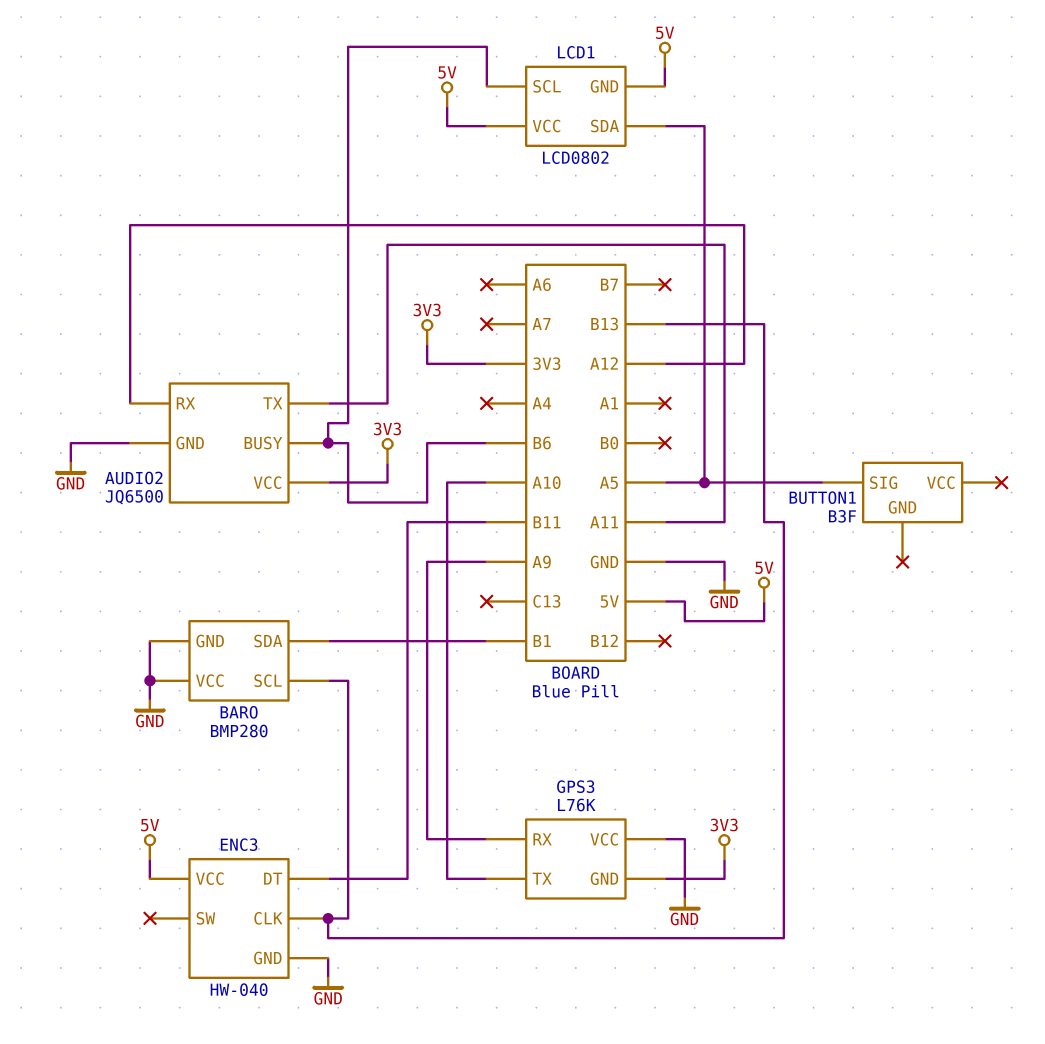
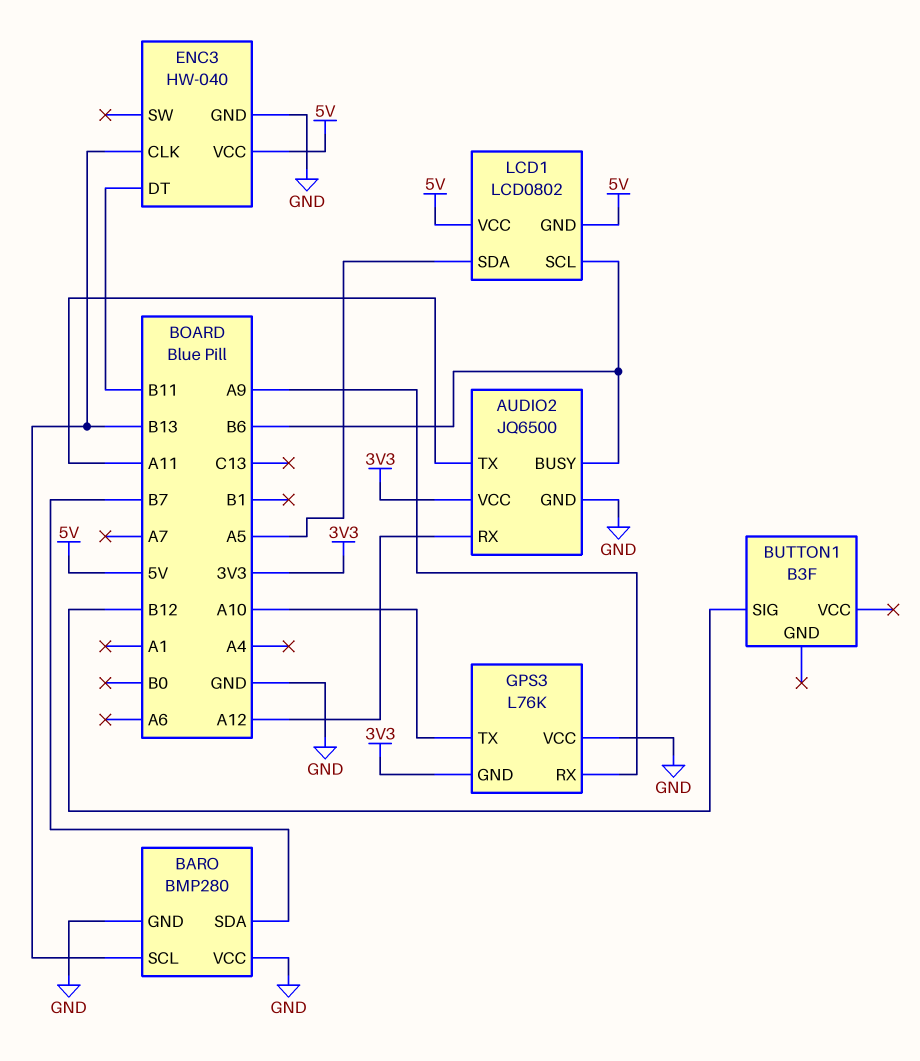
BARO pin SDA: B1 -> B7
BUTTON1 pin SIG: A5 -> B12

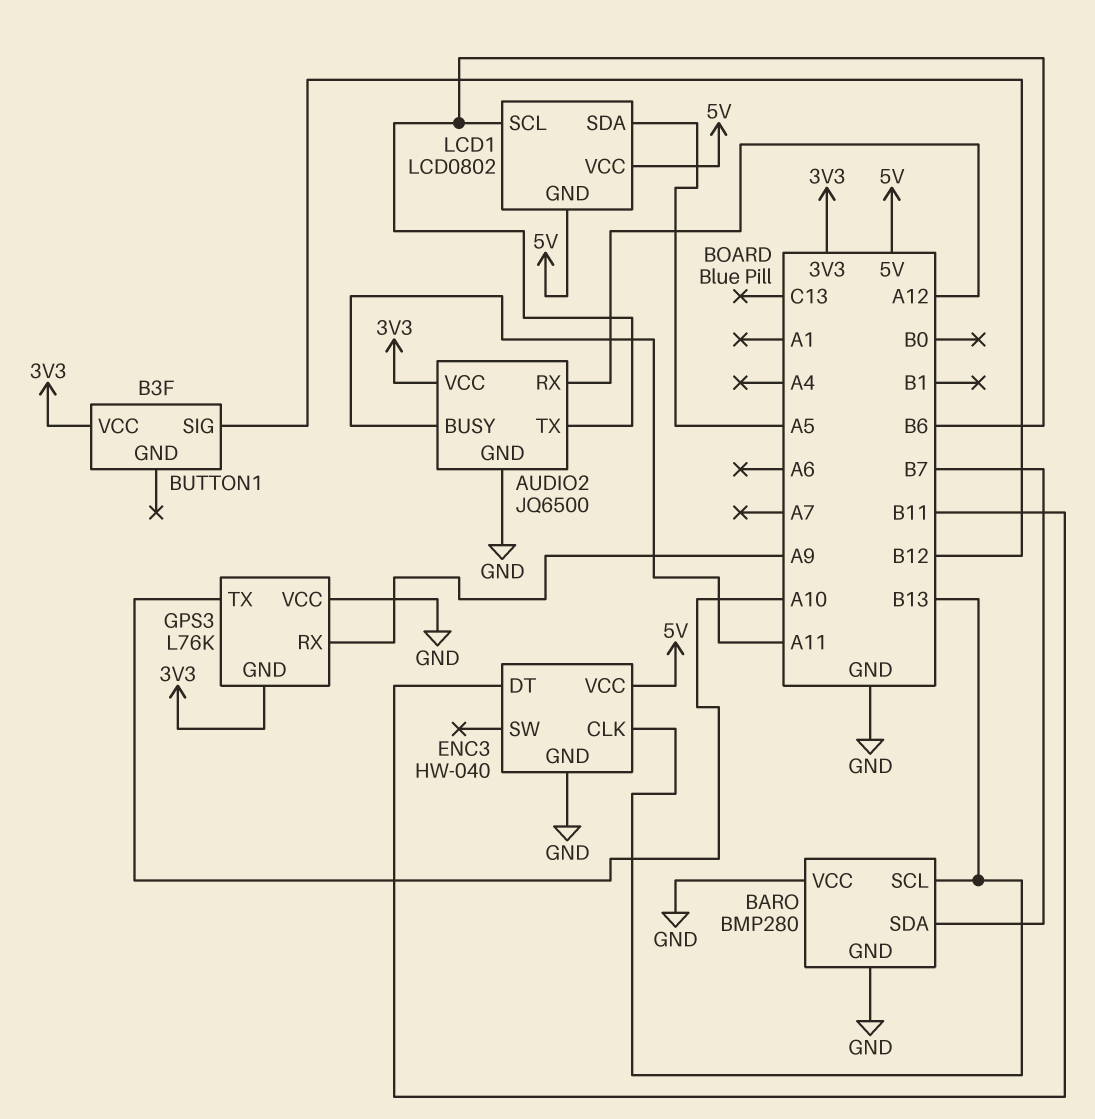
AUDIO2 pin BUSY: B6 -> A11
AUDIO2 pin TX: A11 -> B6
BUTTON1 pin VCC: none -> 3V3

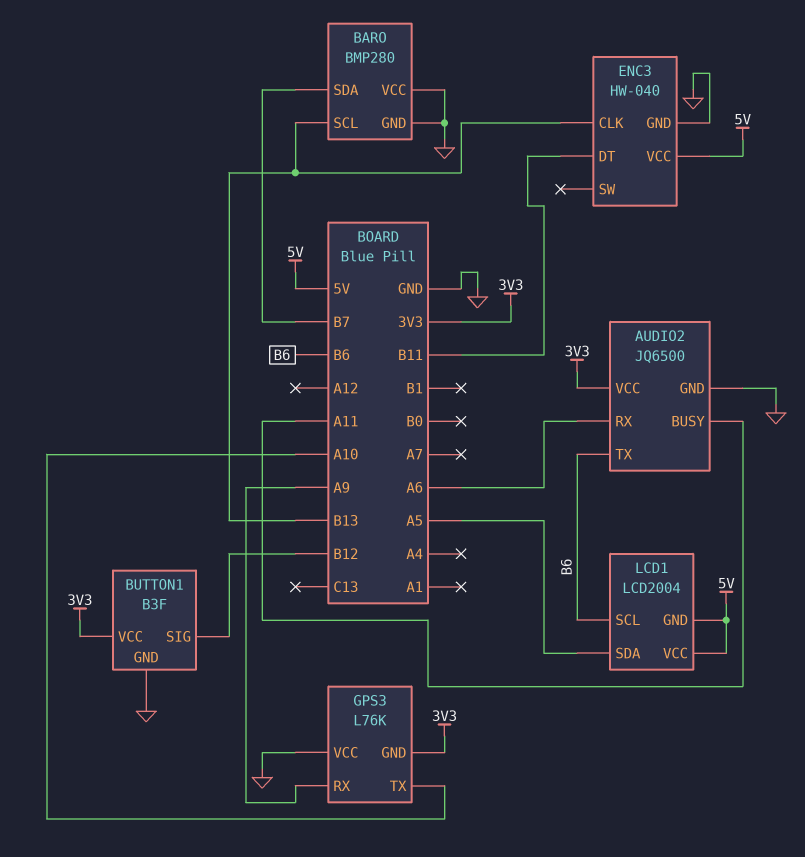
AUDIO2 pin RX: A12 -> A6
BUTTON1 pin GND: none -> GND
LCD1: LCD0802 -> LCD2004

